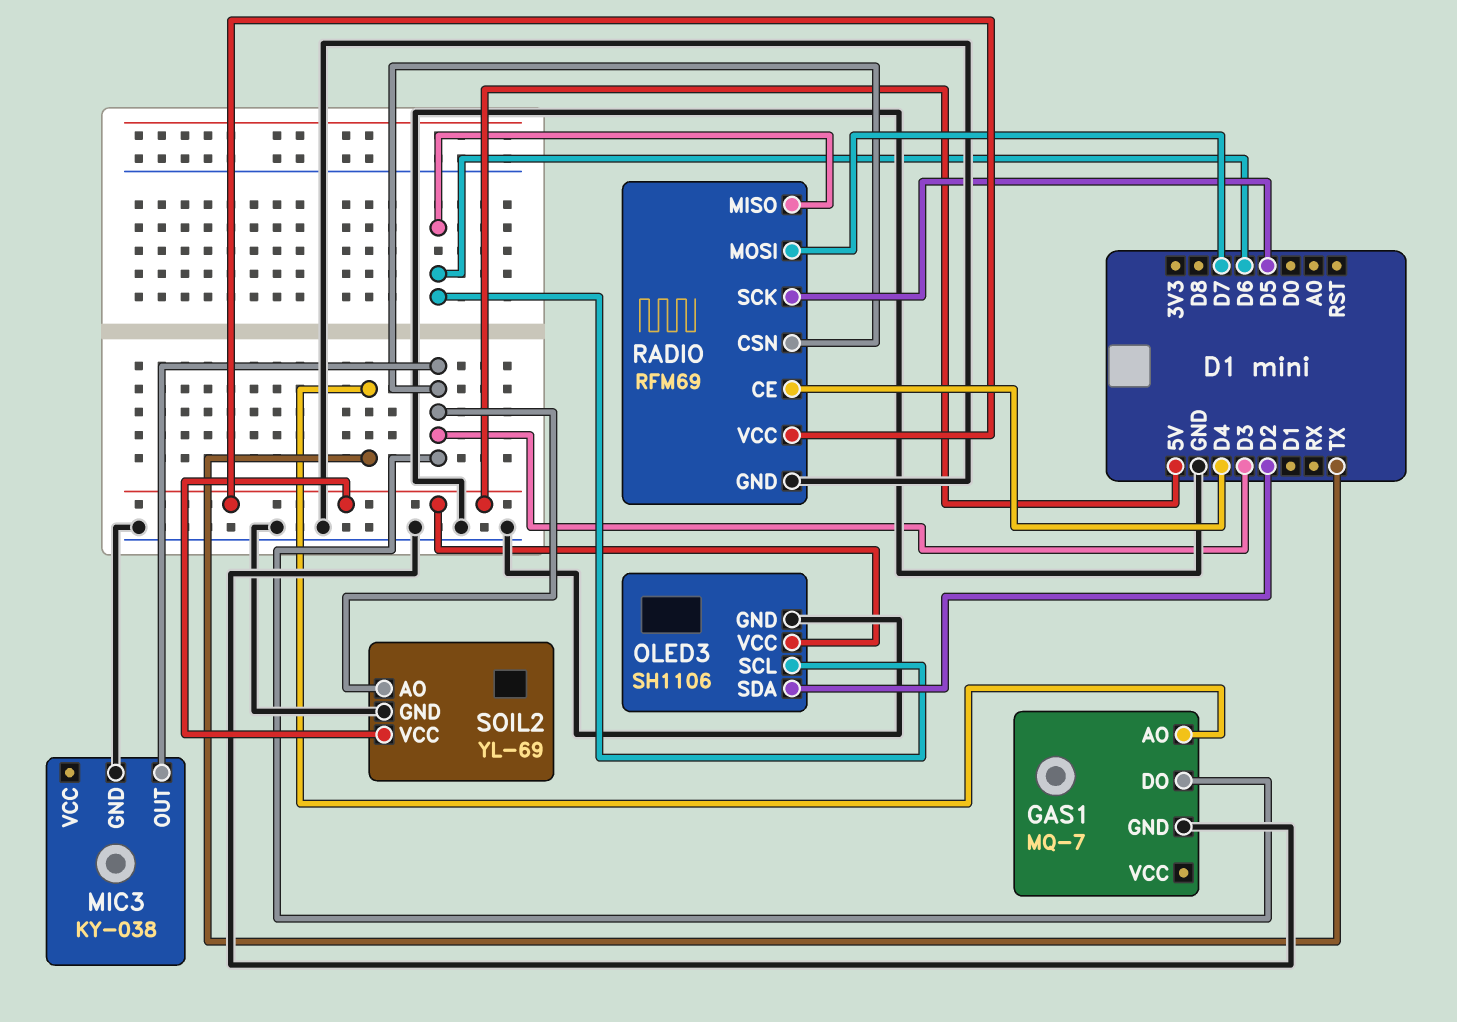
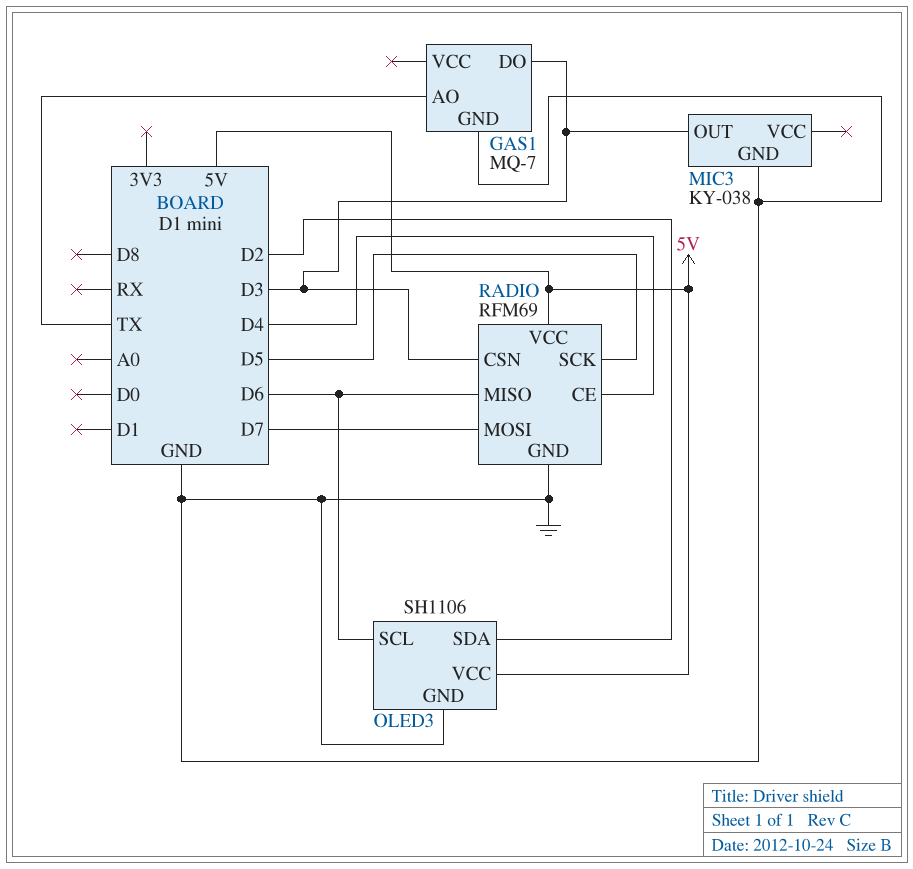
SOIL2: YL-69 -> none
SOIL2 pin AO: D3 -> none
SOIL2 pin GND: GND -> none
SOIL2 pin VCC: 5V -> none

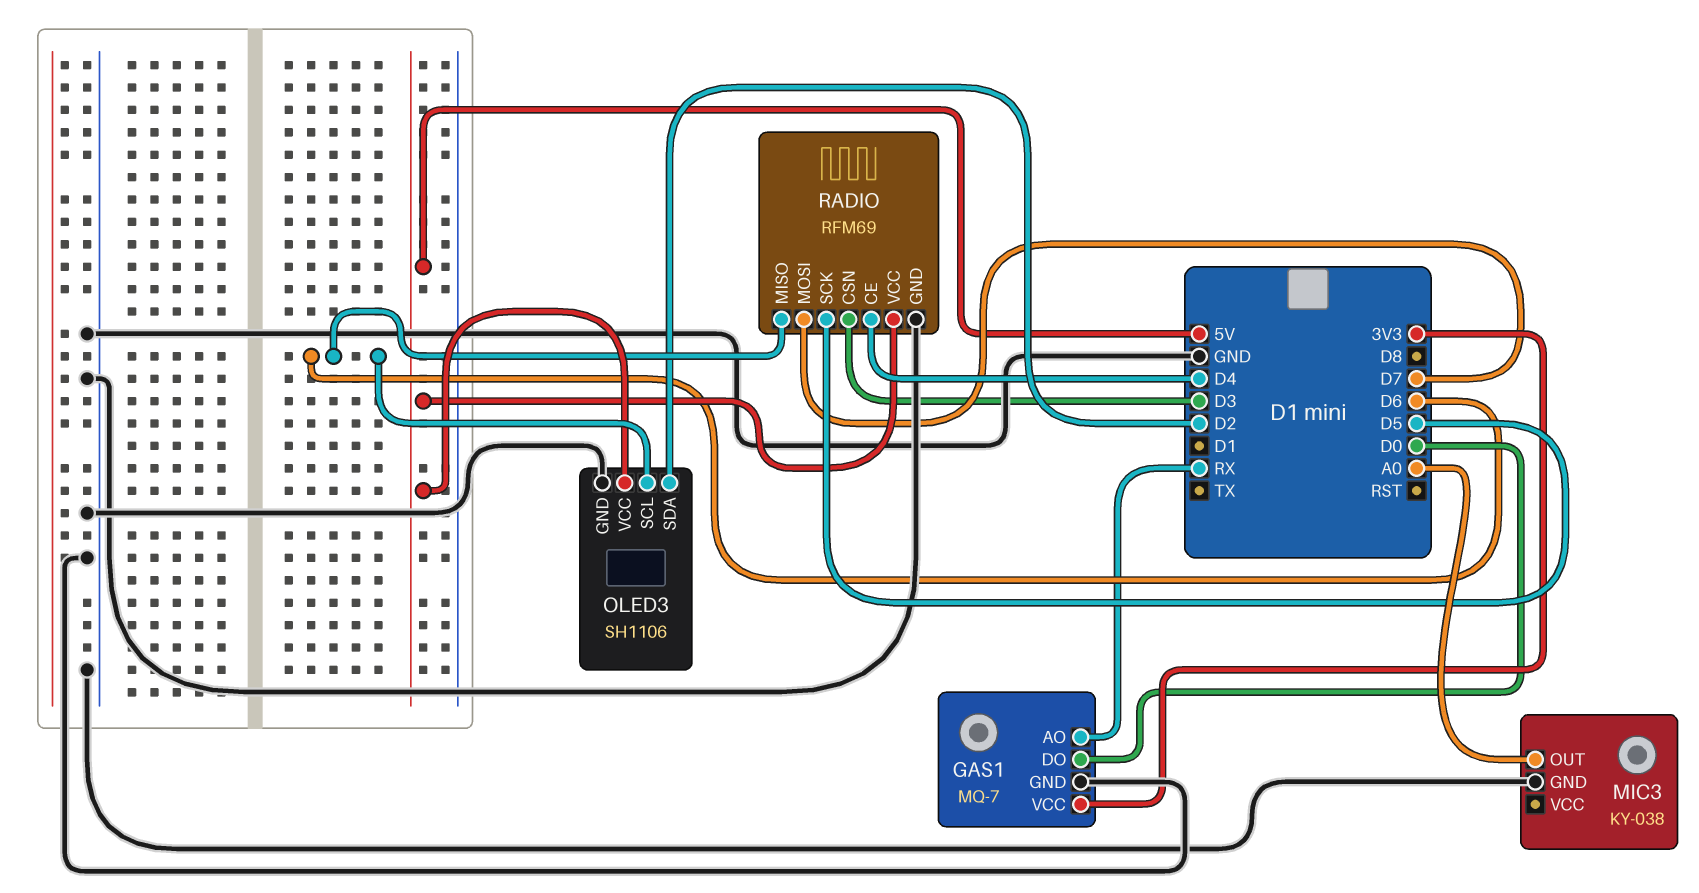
GAS1 pin AO: TX -> RX
GAS1 pin DO: D3 -> D0
GAS1 pin VCC: none -> 3V3
MIC3 pin OUT: D3 -> A0

